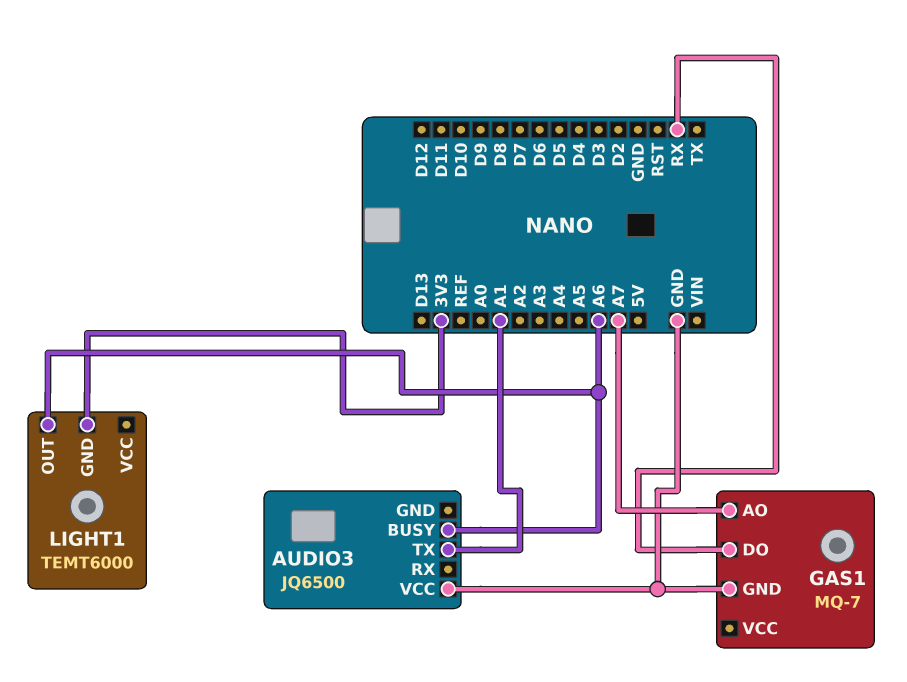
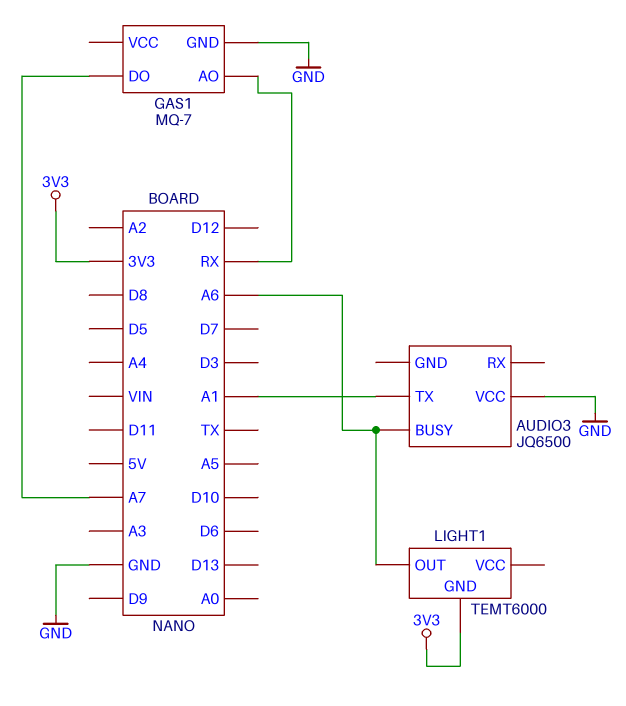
GAS1 pin AO: A7 -> RX
GAS1 pin DO: RX -> A7

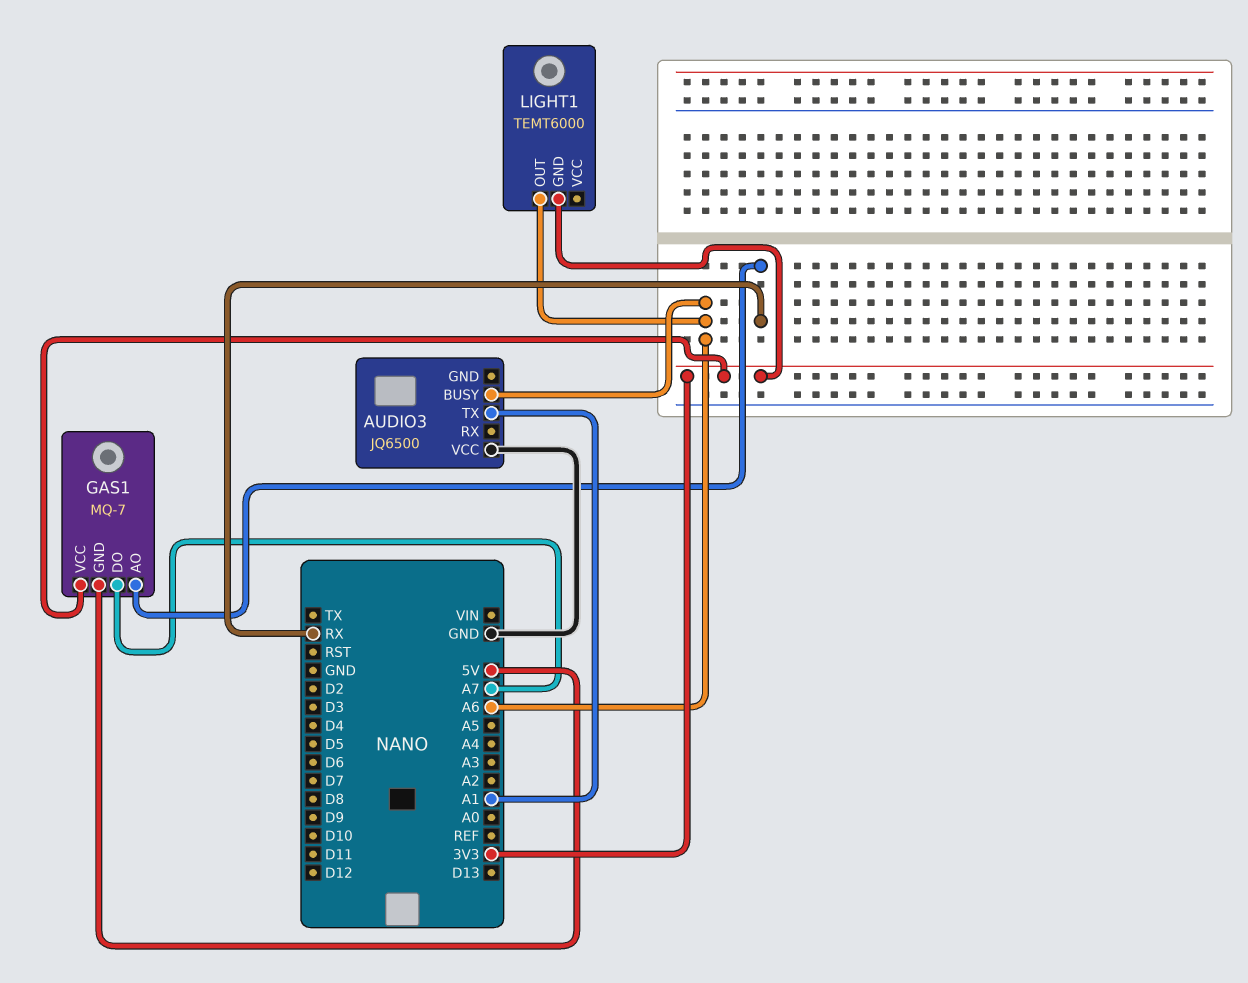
GAS1 pin GND: GND -> 5V
GAS1 pin VCC: none -> 3V3

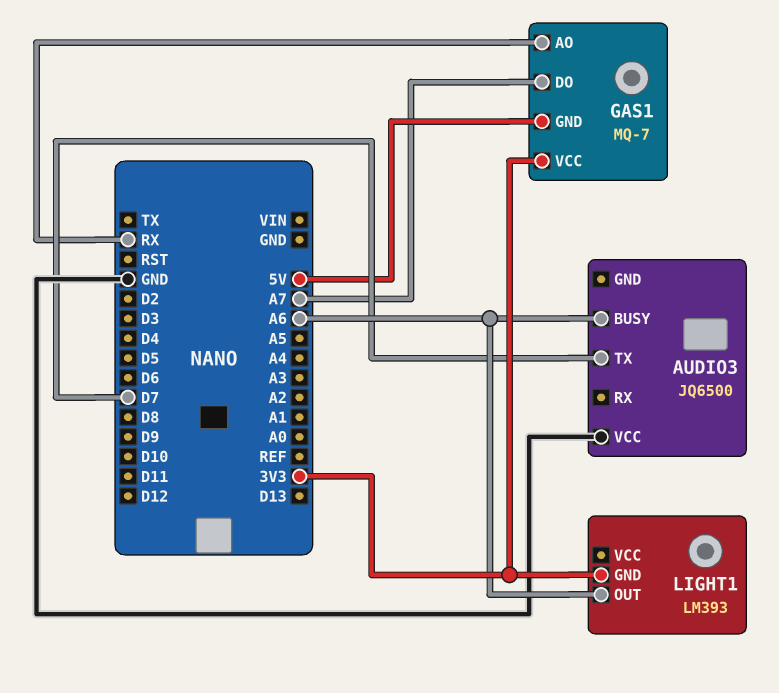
AUDIO3 pin TX: A1 -> D7
LIGHT1: TEMT6000 -> LM393

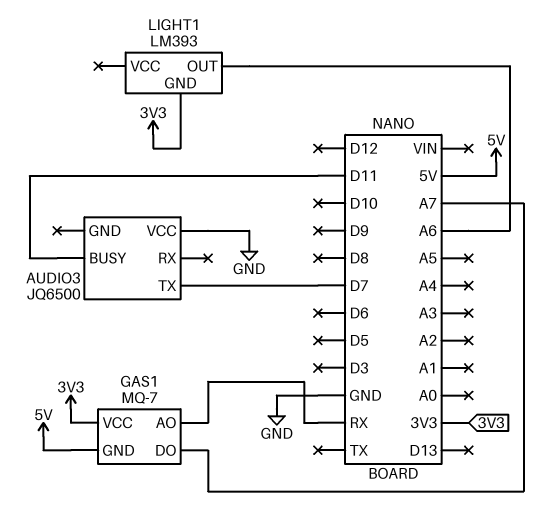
AUDIO3 pin BUSY: A6 -> D11

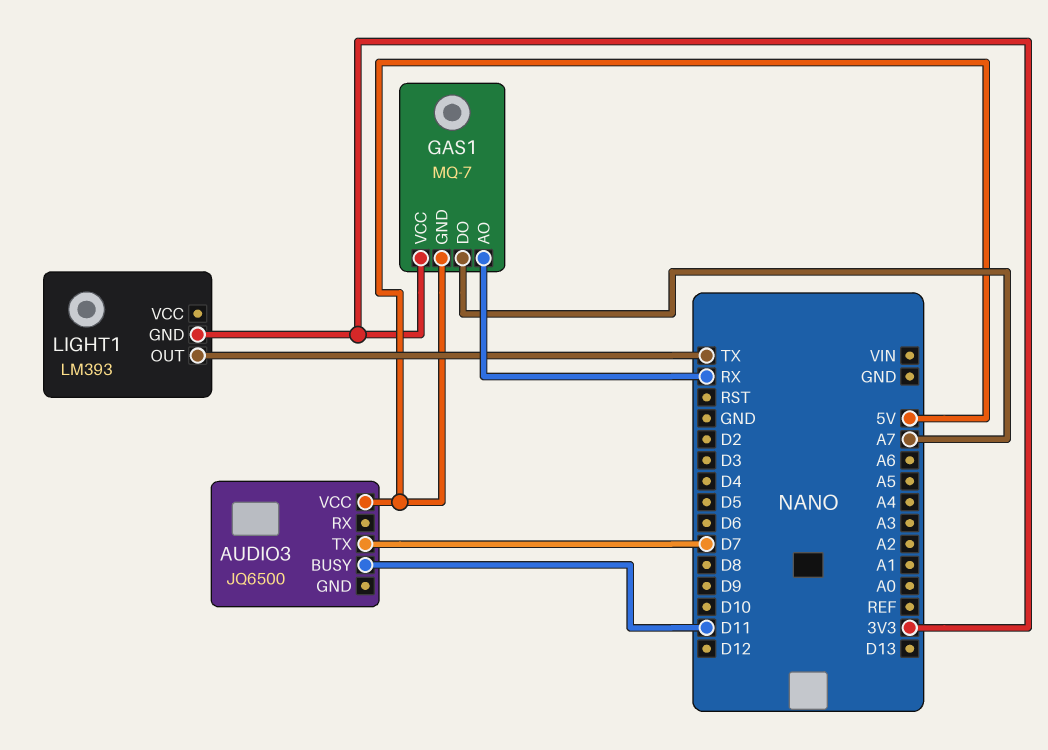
AUDIO3 pin VCC: GND -> 5V
LIGHT1 pin OUT: A6 -> TX

